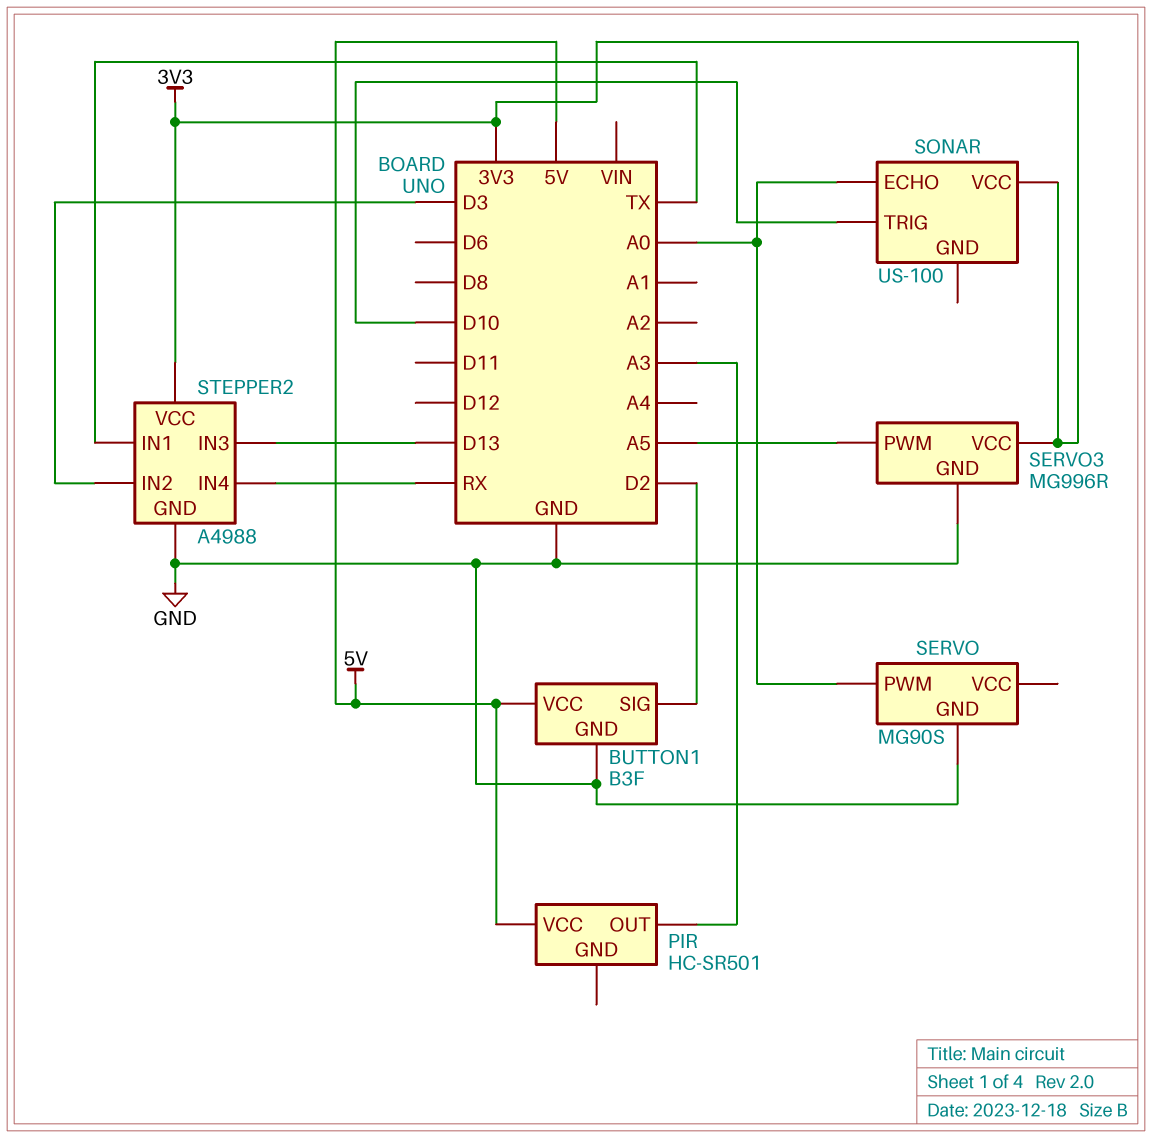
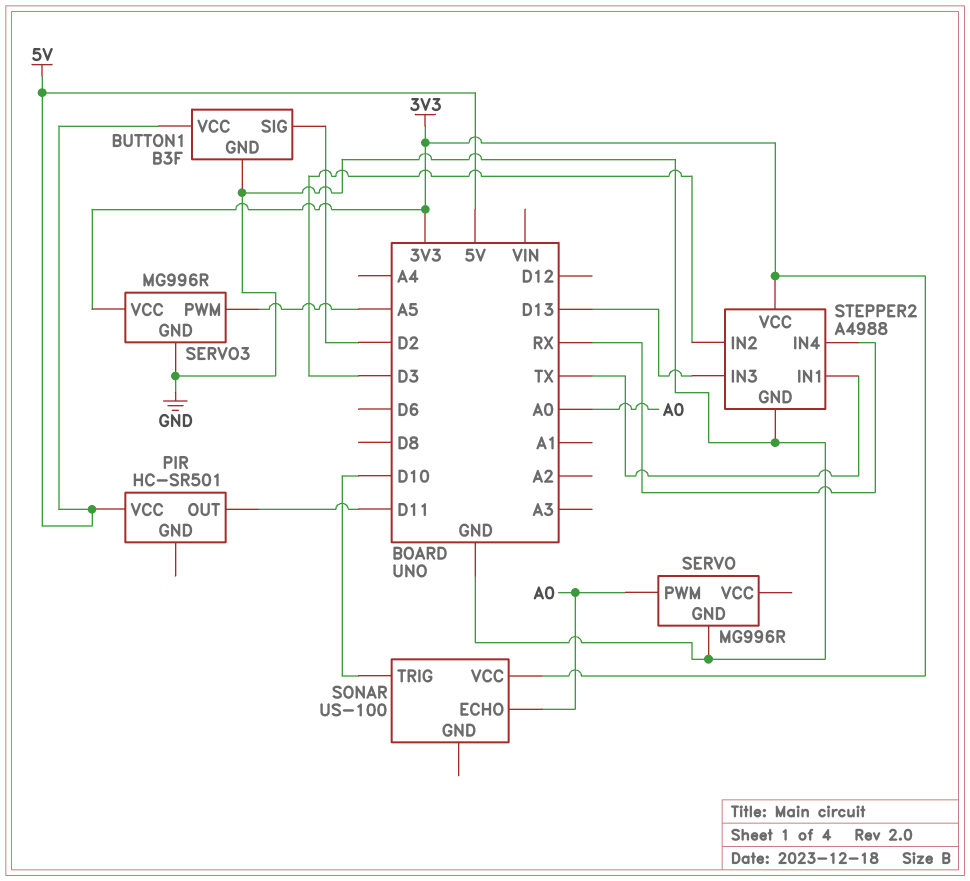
PIR pin OUT: A3 -> D11
SERVO: MG90S -> MG996R

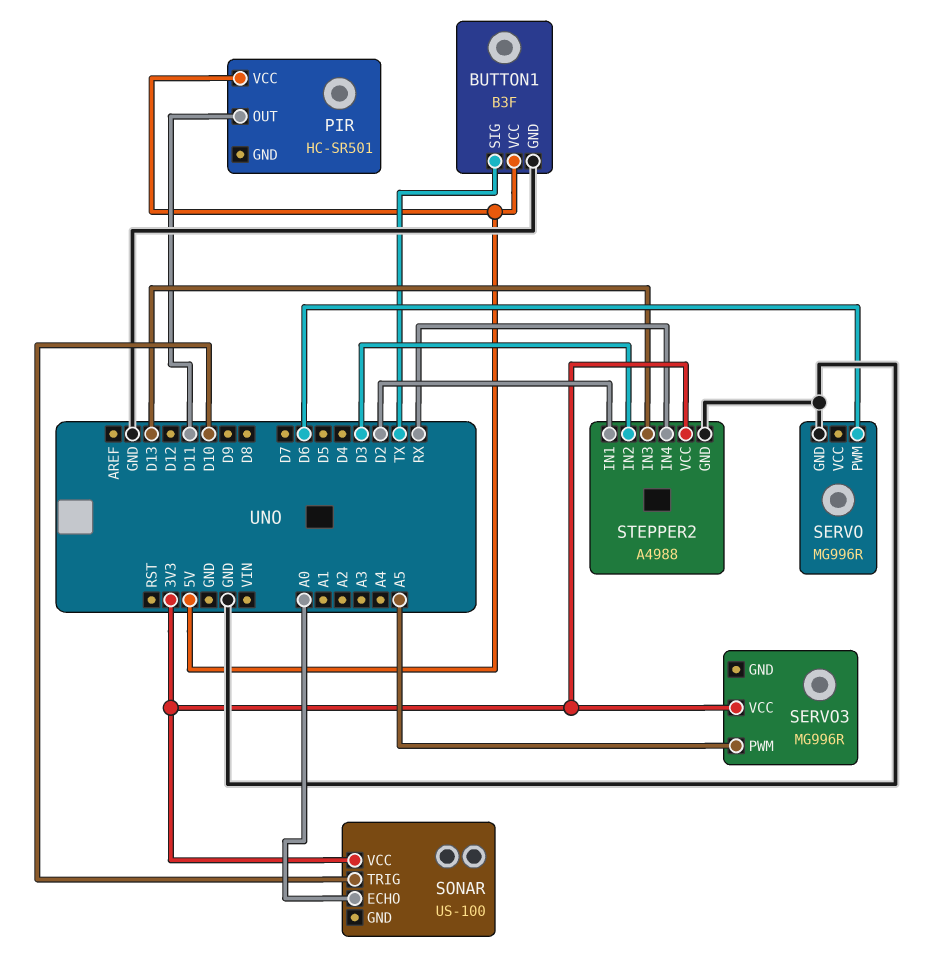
BUTTON1 pin SIG: D2 -> TX
SERVO pin PWM: A0 -> D6
SERVO3 pin GND: GND -> none
STEPPER2 pin IN1: TX -> D2

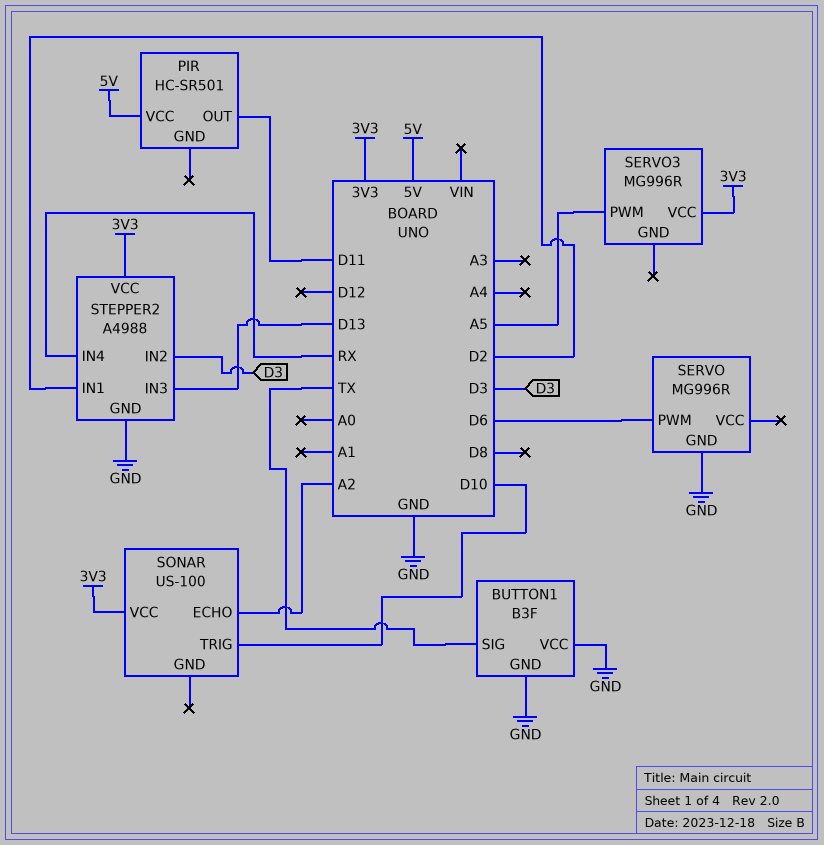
BUTTON1 pin VCC: 5V -> GND
SONAR pin ECHO: A0 -> A2

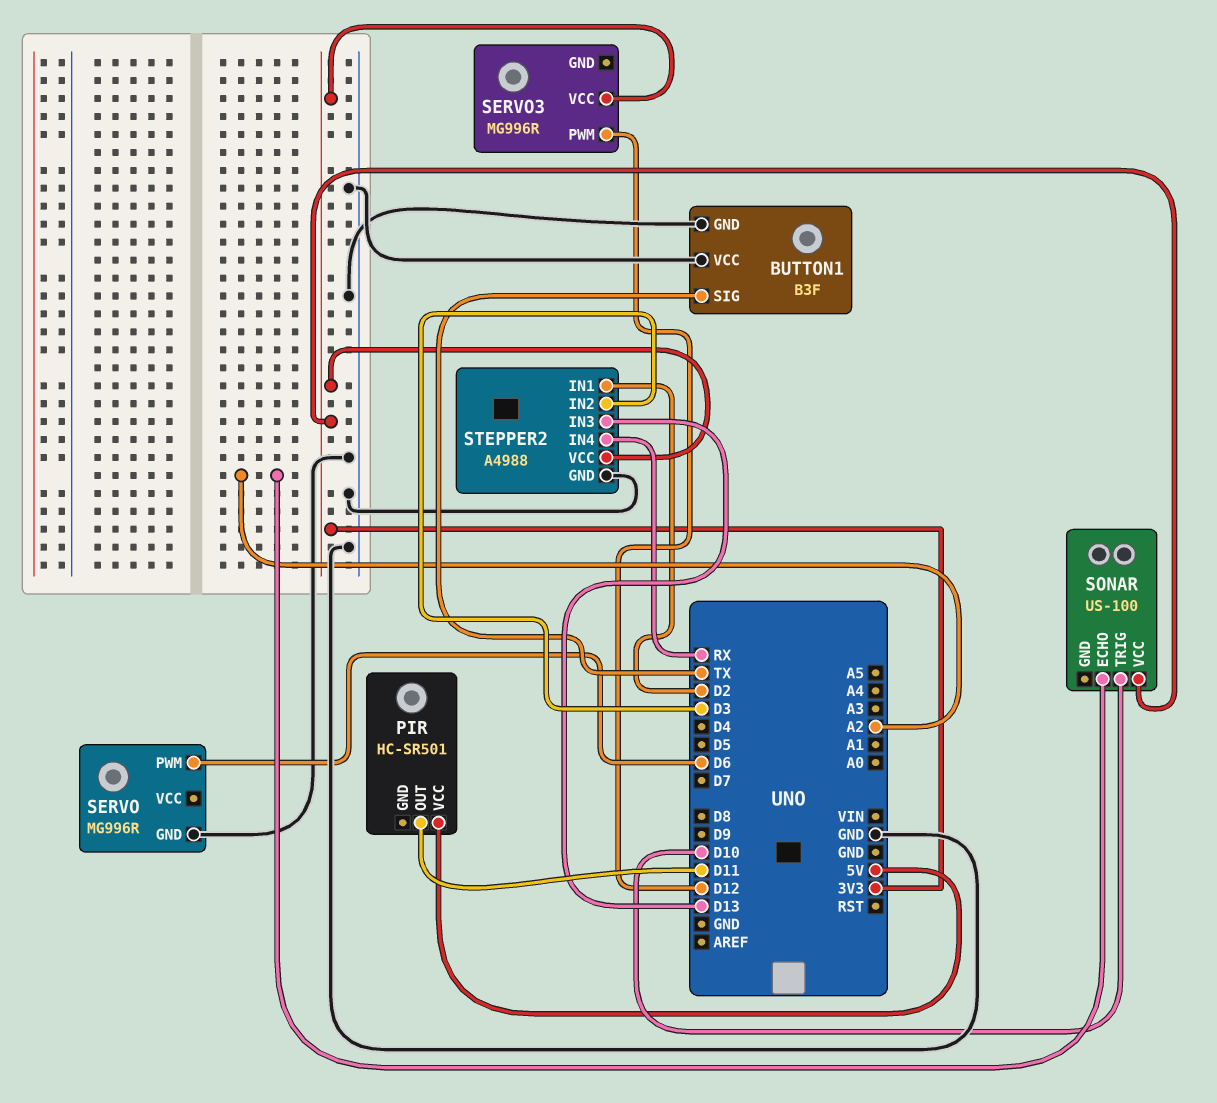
SERVO3 pin PWM: A5 -> D12

